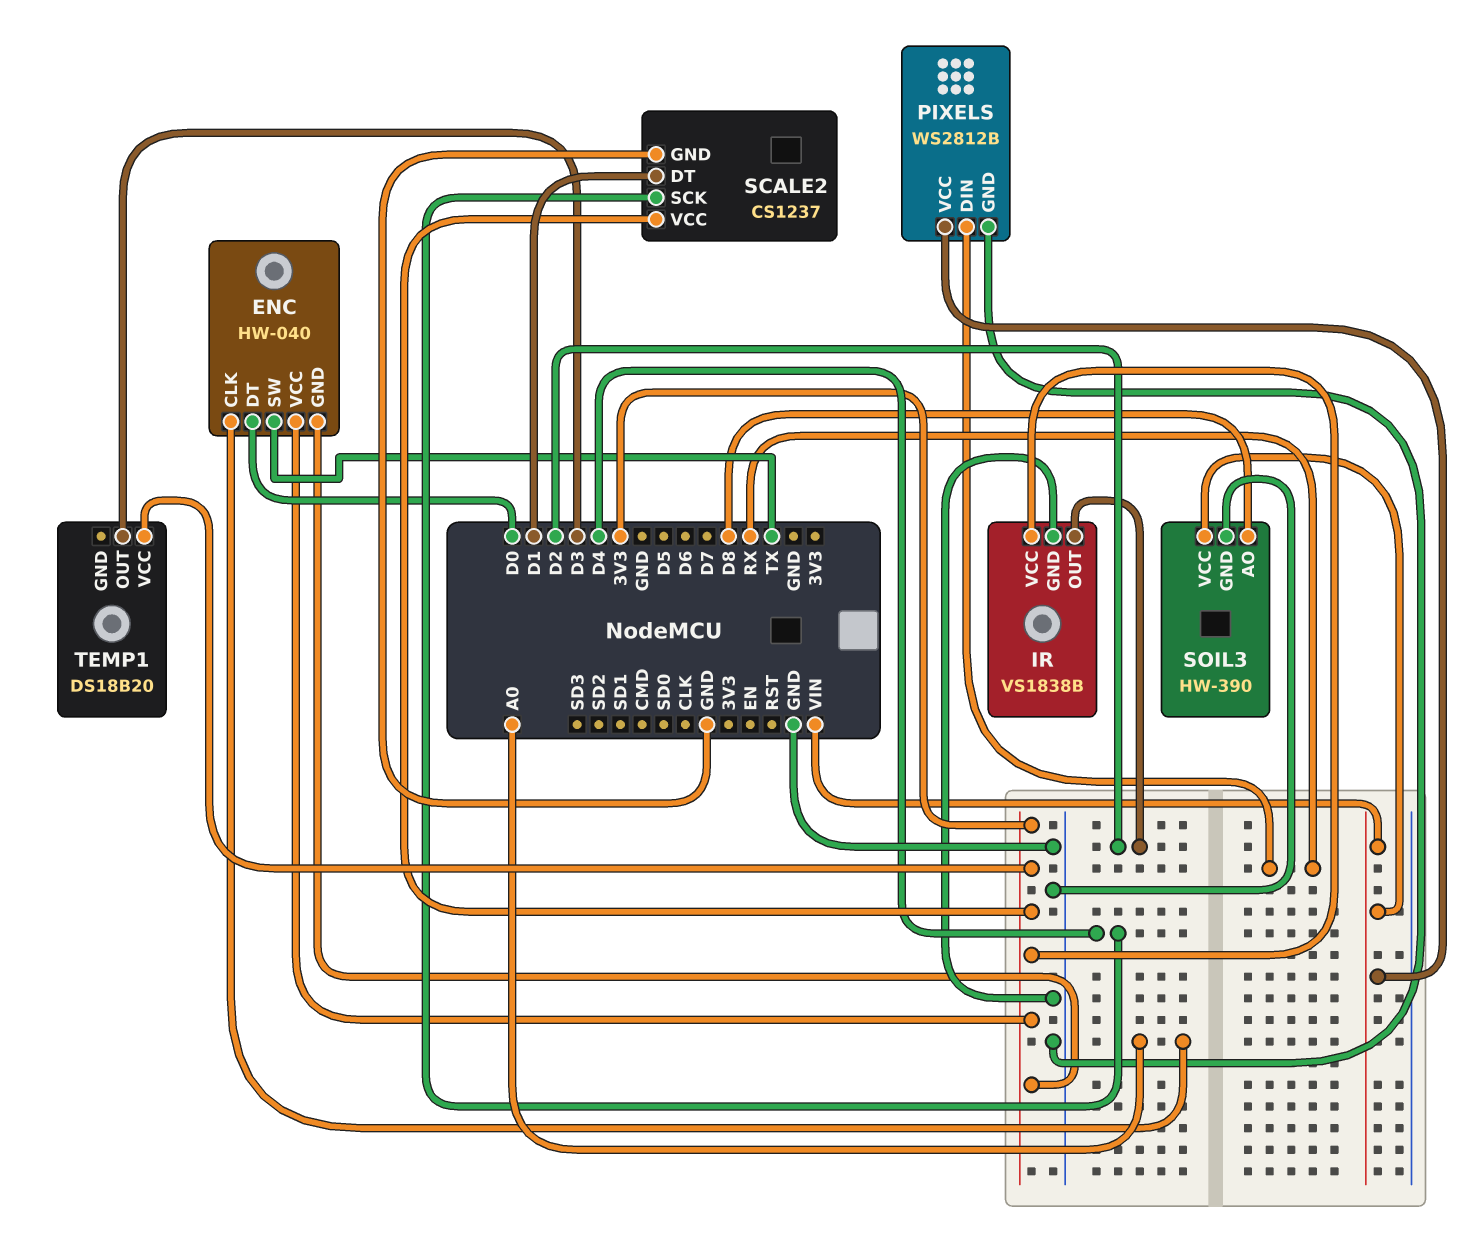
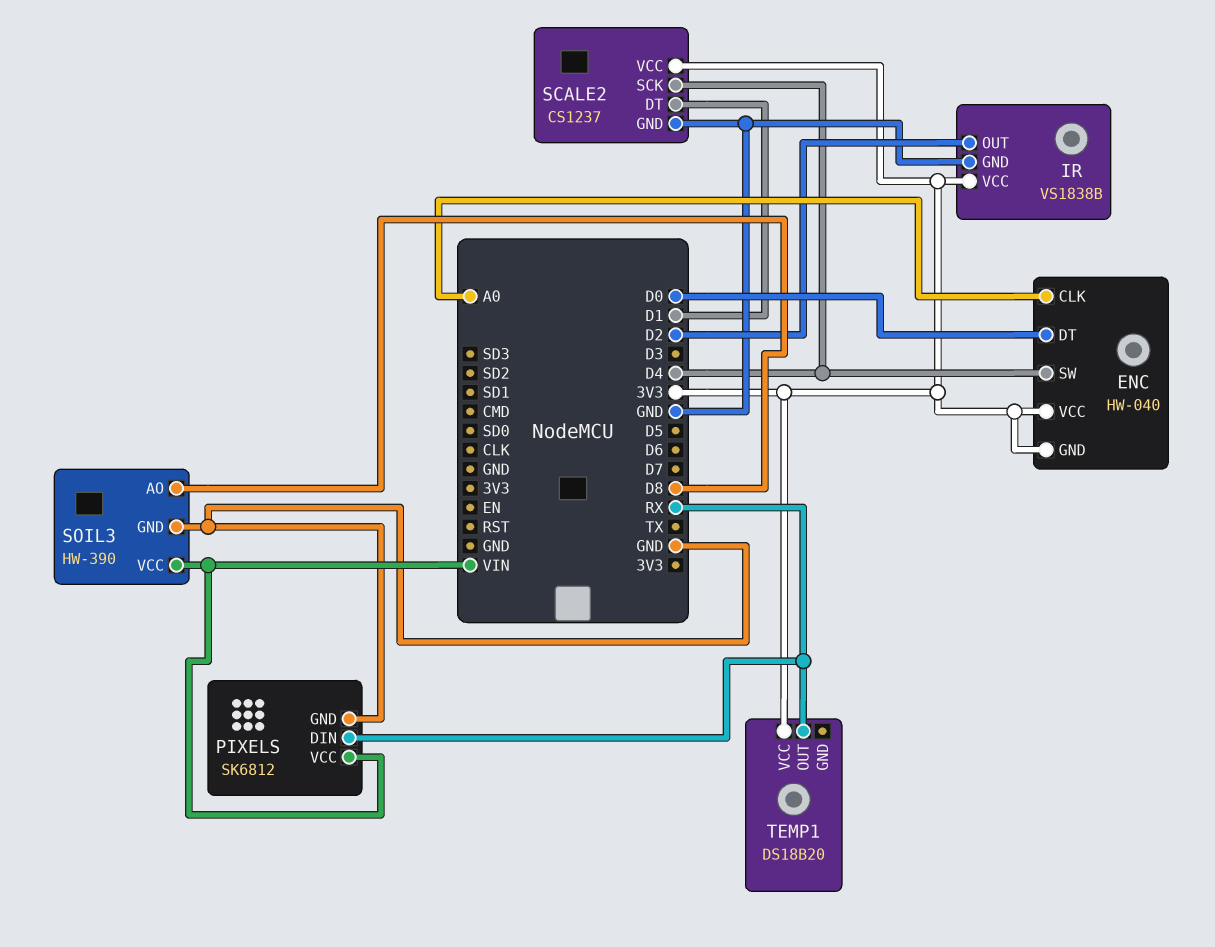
ENC pin SW: TX -> D4
PIXELS: WS2812B -> SK6812
TEMP1 pin OUT: D3 -> RX

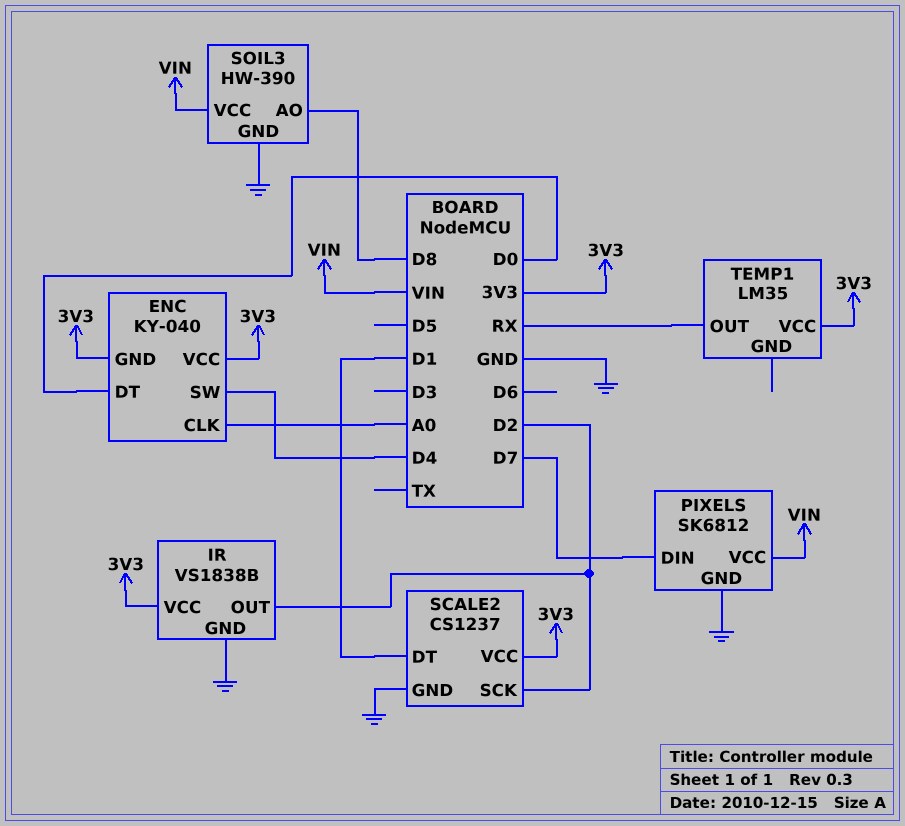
ENC: HW-040 -> KY-040
PIXELS pin DIN: RX -> D7
SCALE2 pin SCK: D4 -> D2
TEMP1: DS18B20 -> LM35

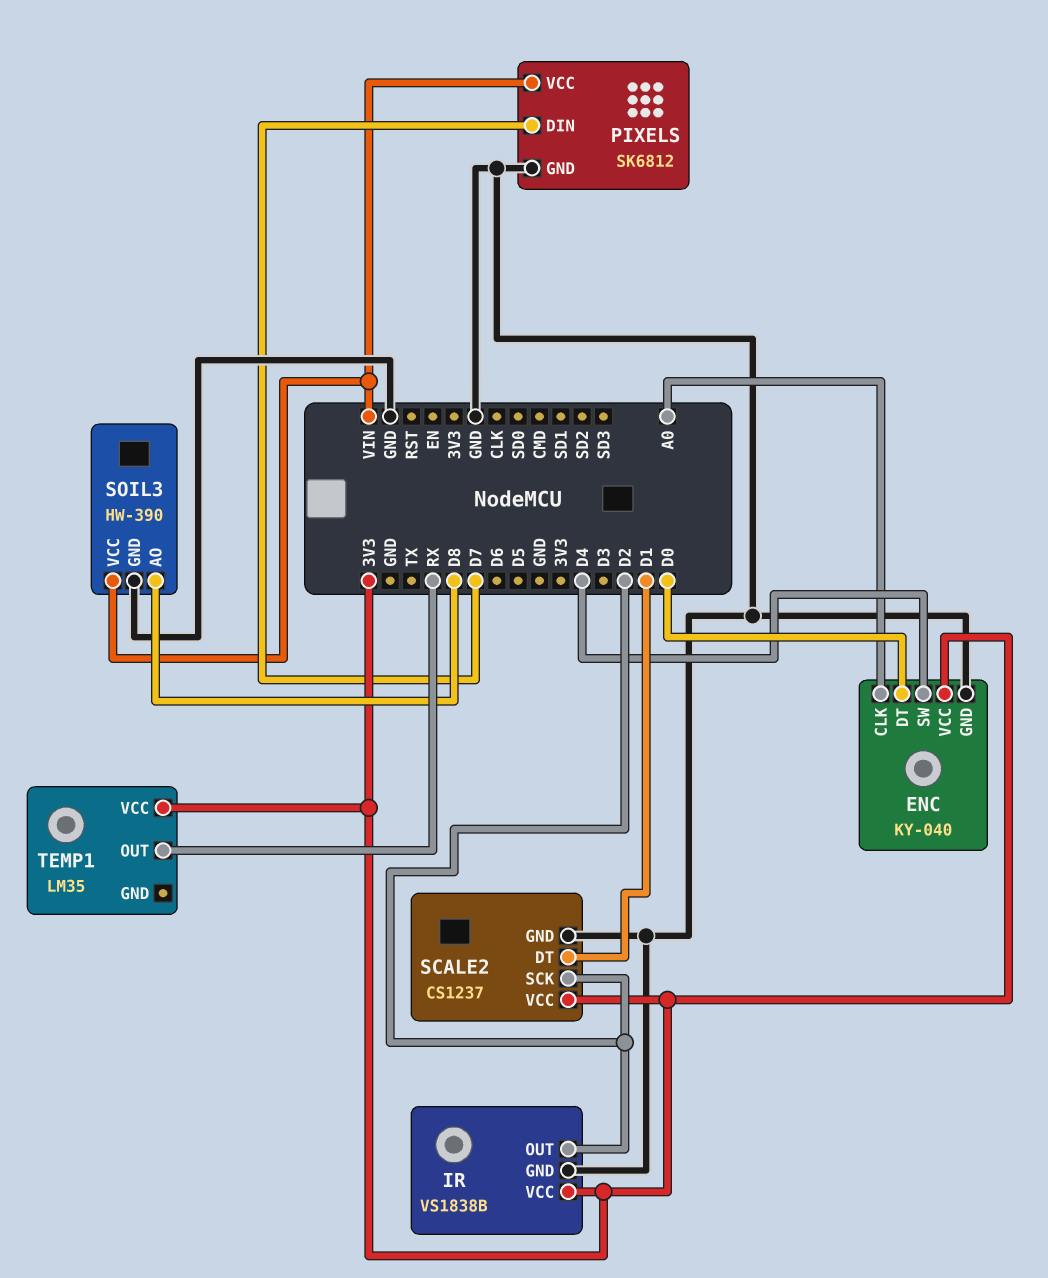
ENC pin GND: 3V3 -> GND

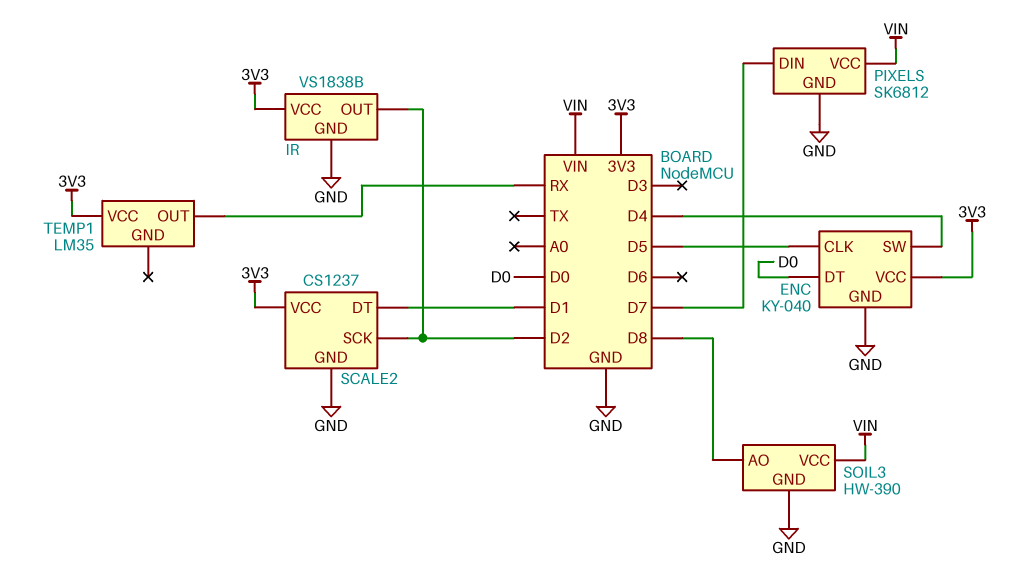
ENC pin CLK: A0 -> D5

